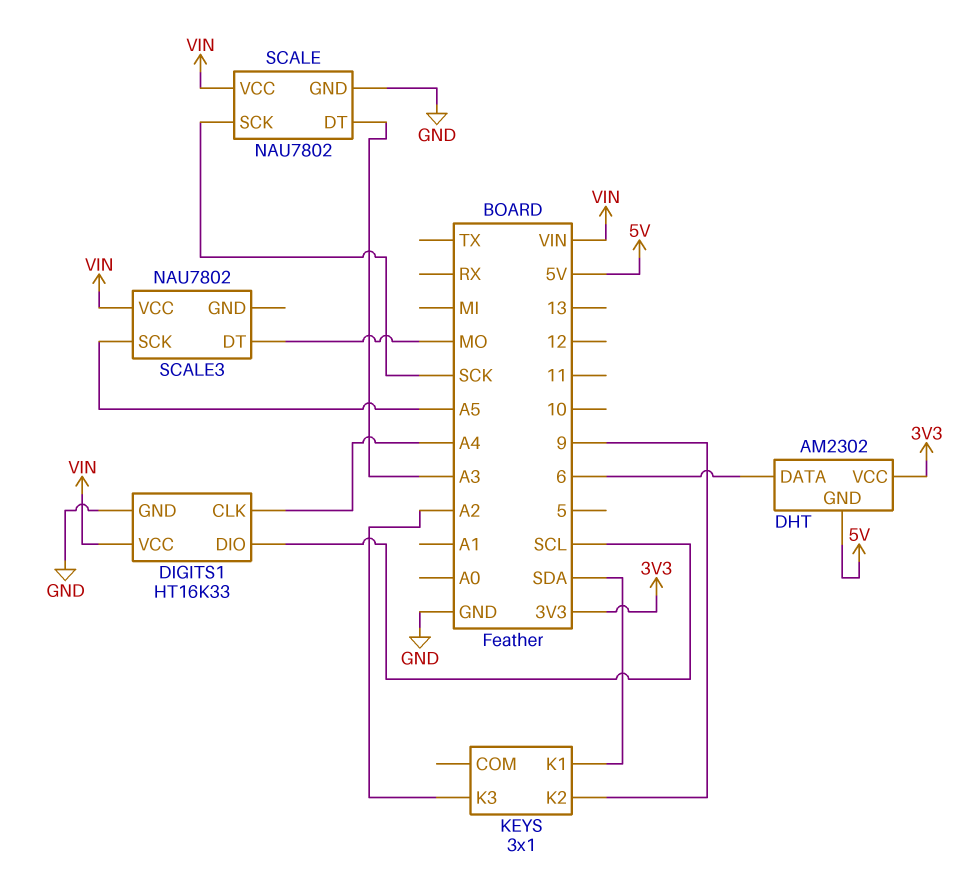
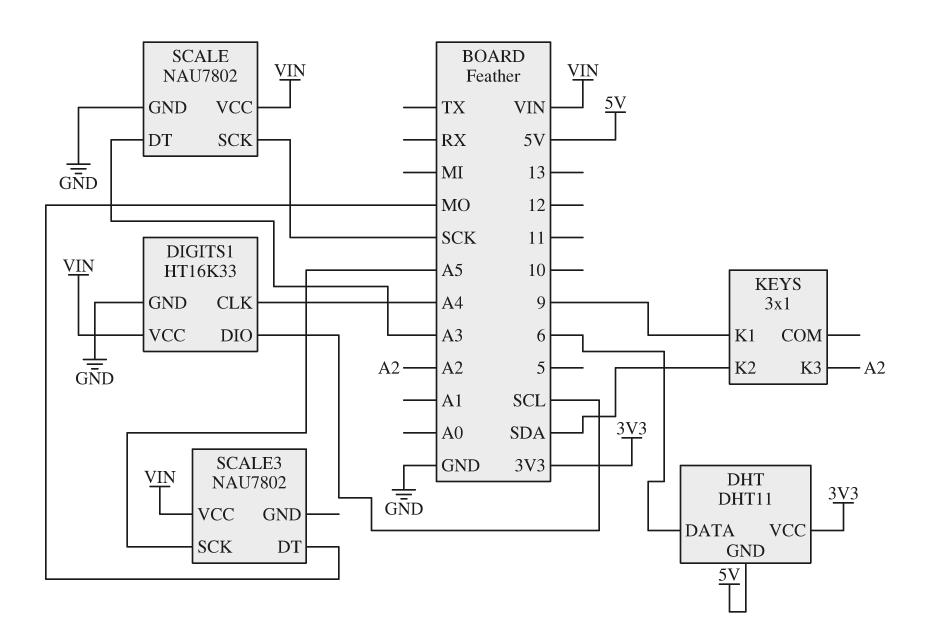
DHT: AM2302 -> DHT11
KEYS pin K1: SDA -> 9
KEYS pin K2: 9 -> SDA

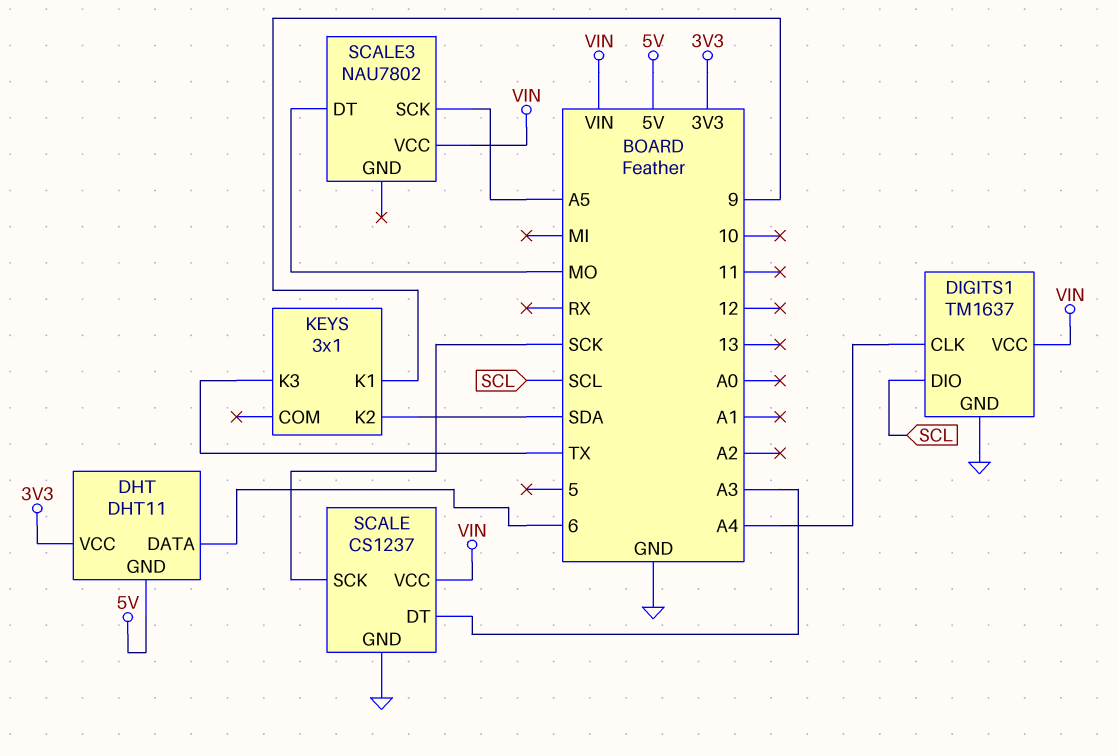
DIGITS1: HT16K33 -> TM1637
KEYS pin K3: A2 -> TX
SCALE: NAU7802 -> CS1237

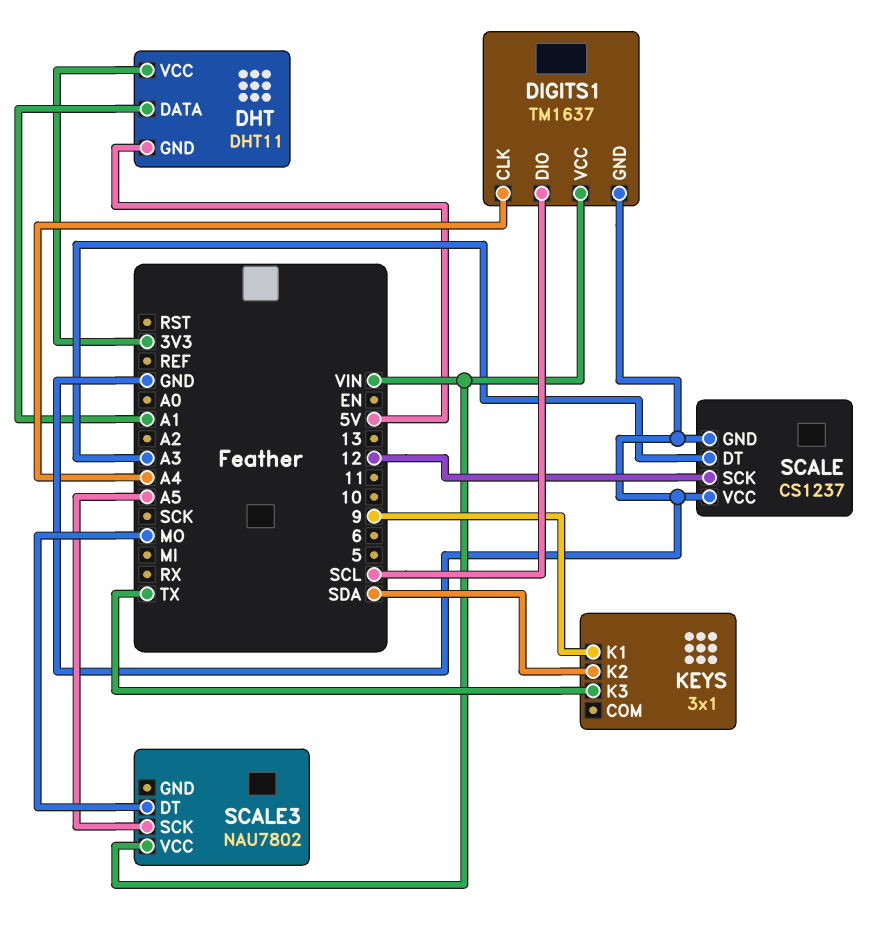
DHT pin DATA: 6 -> A1
SCALE pin SCK: SCK -> 12
SCALE pin VCC: VIN -> GND

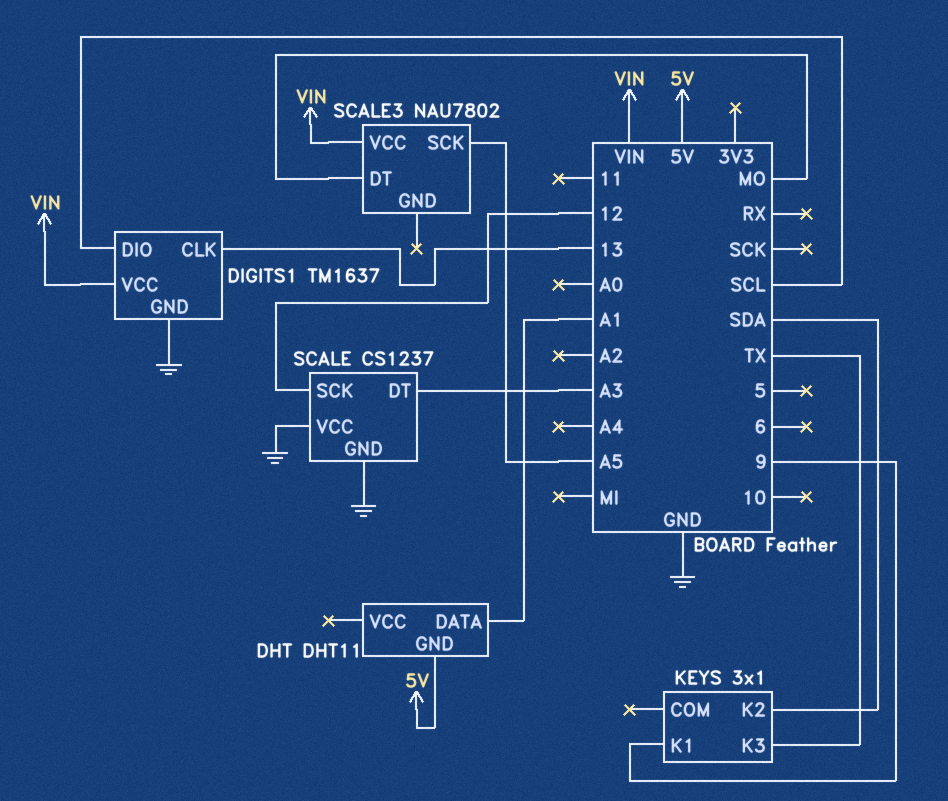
DHT pin VCC: 3V3 -> none
DIGITS1 pin CLK: A4 -> 13

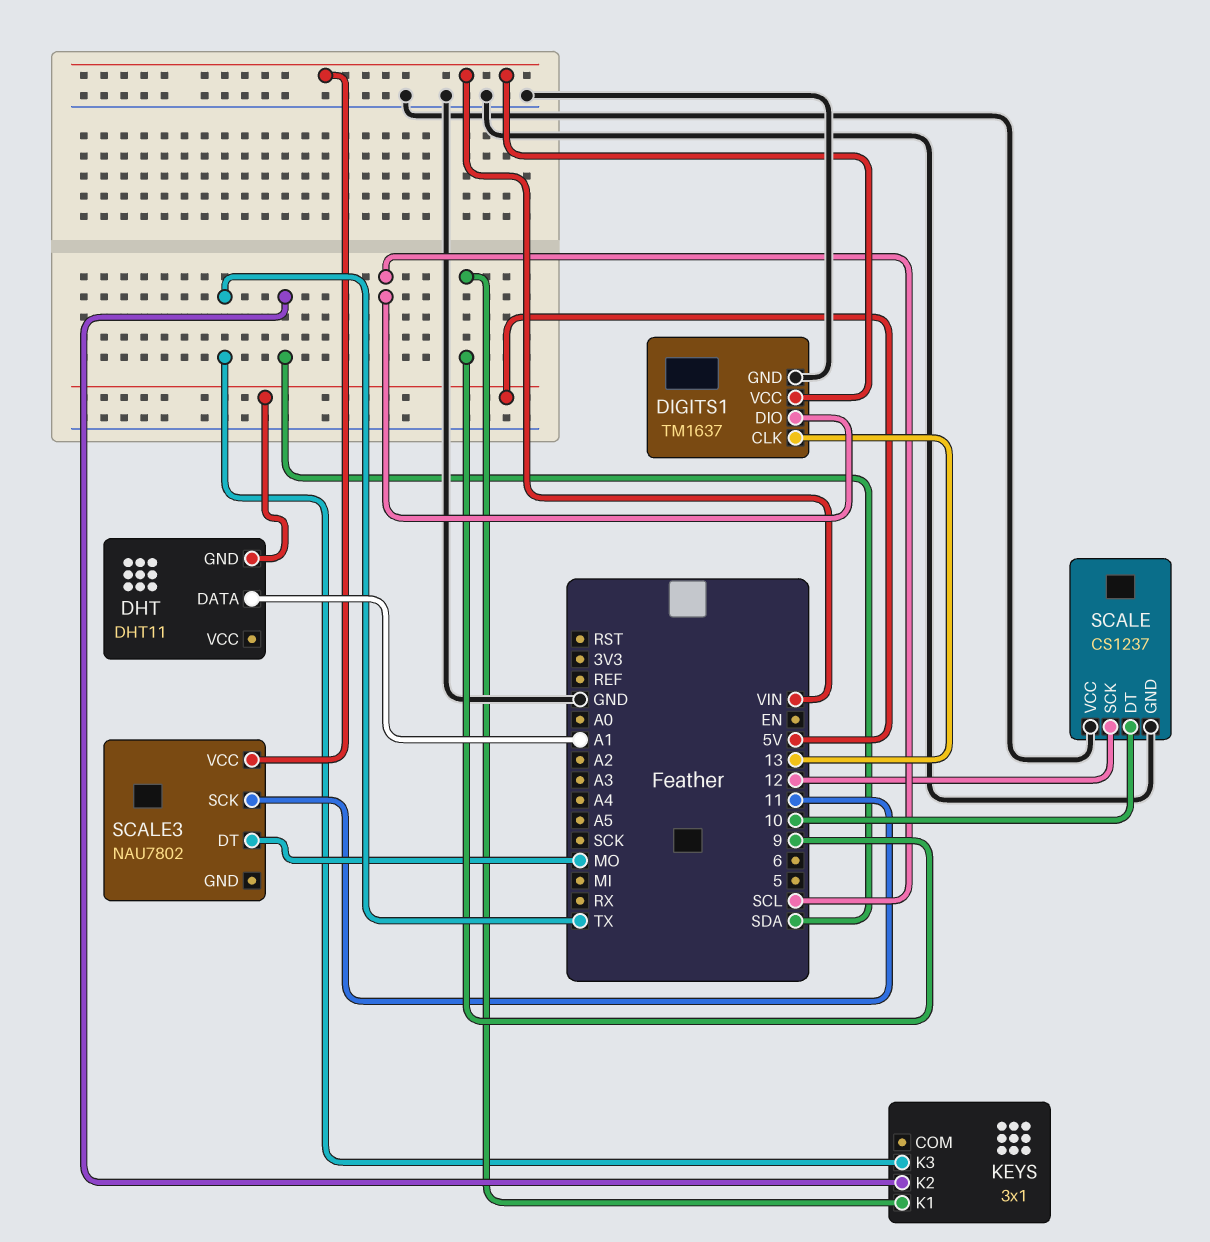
SCALE pin DT: A3 -> 10
SCALE3 pin SCK: A5 -> 11

